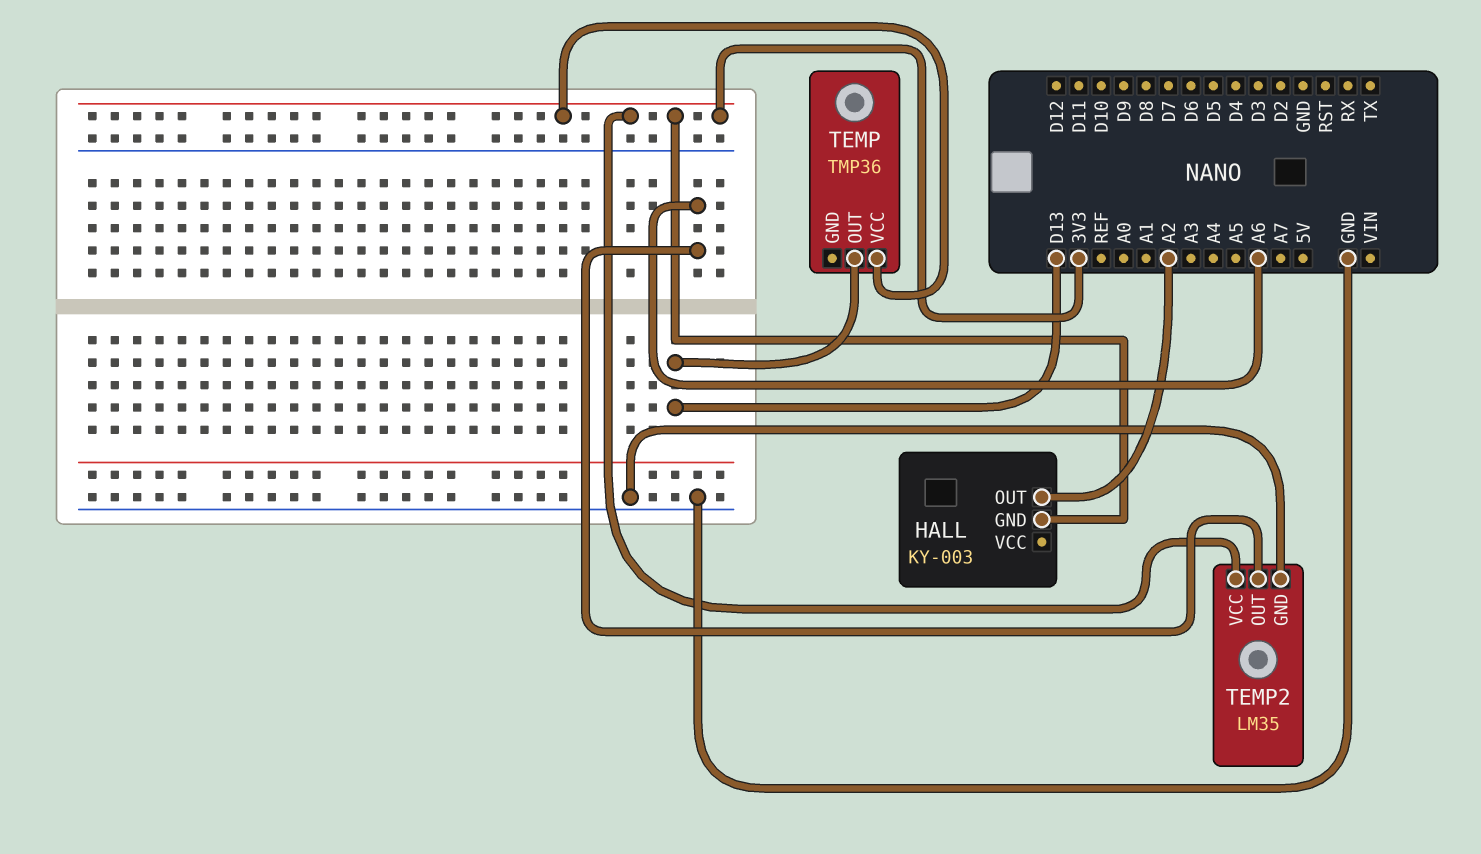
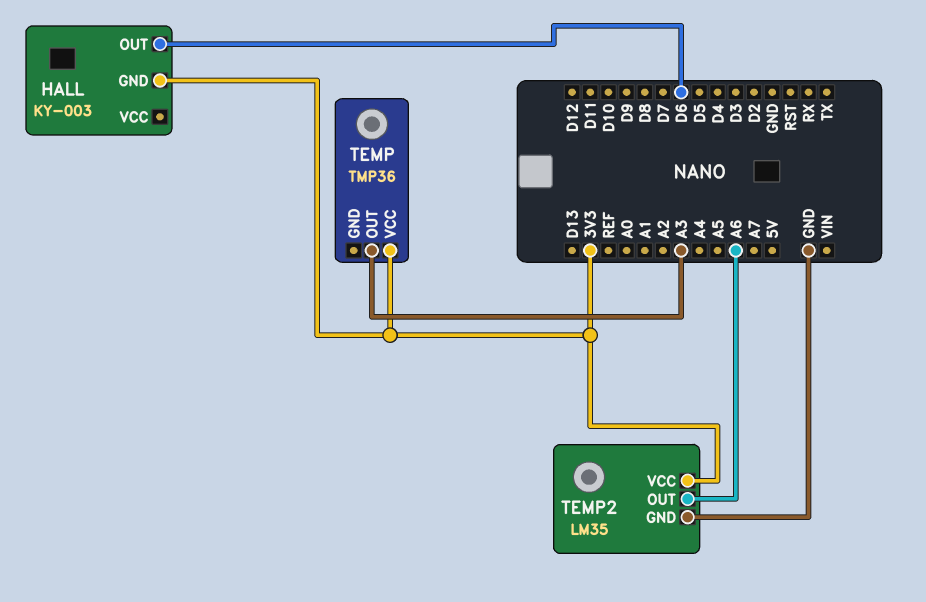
HALL pin OUT: A2 -> D6
TEMP pin OUT: D13 -> A3

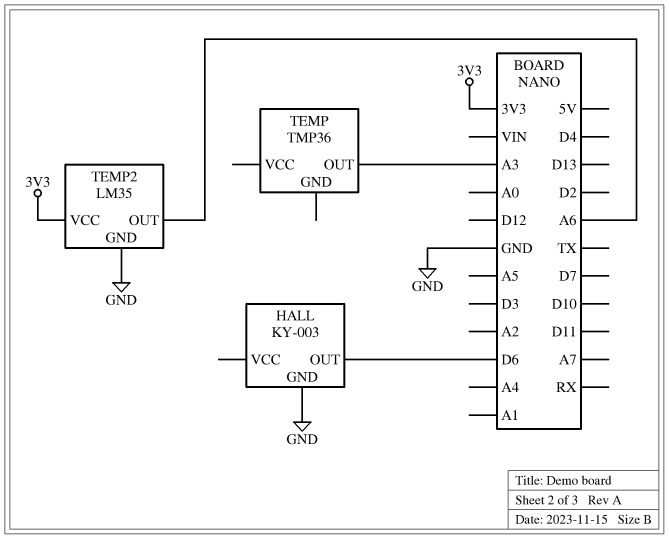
HALL pin GND: 3V3 -> GND
TEMP pin VCC: 3V3 -> none

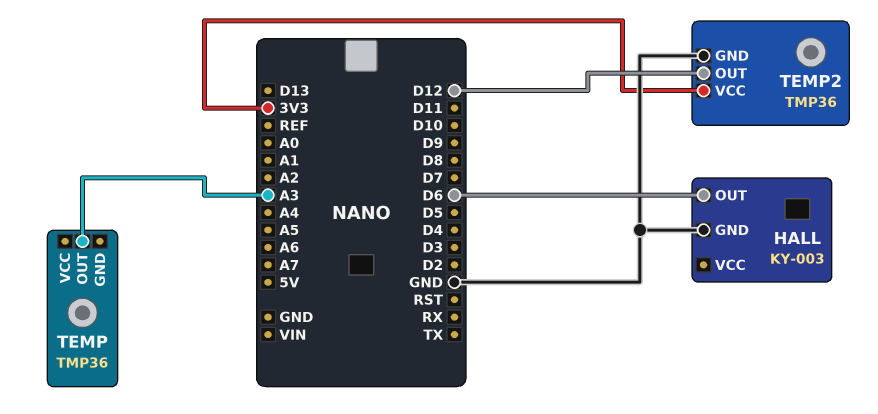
TEMP2: LM35 -> TMP36
TEMP2 pin OUT: A6 -> D12

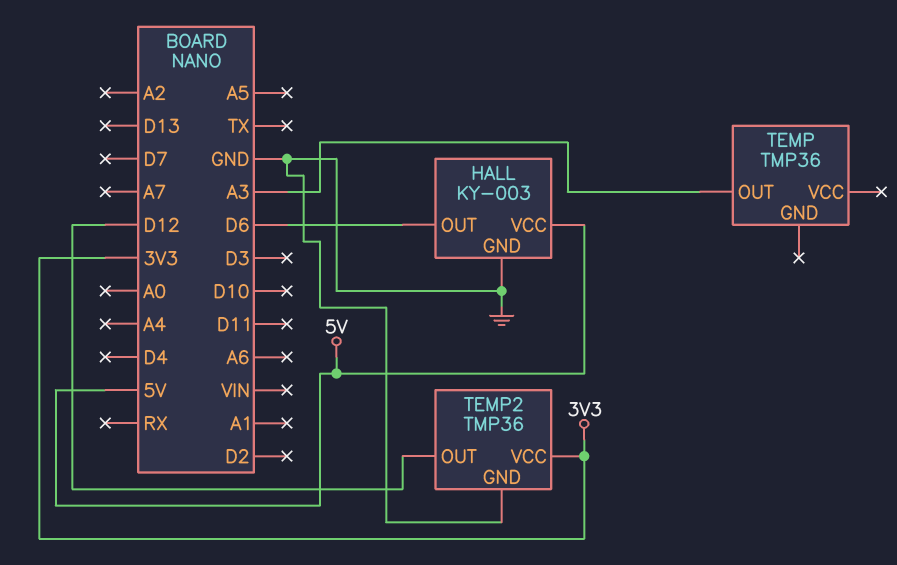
HALL pin VCC: none -> 5V

